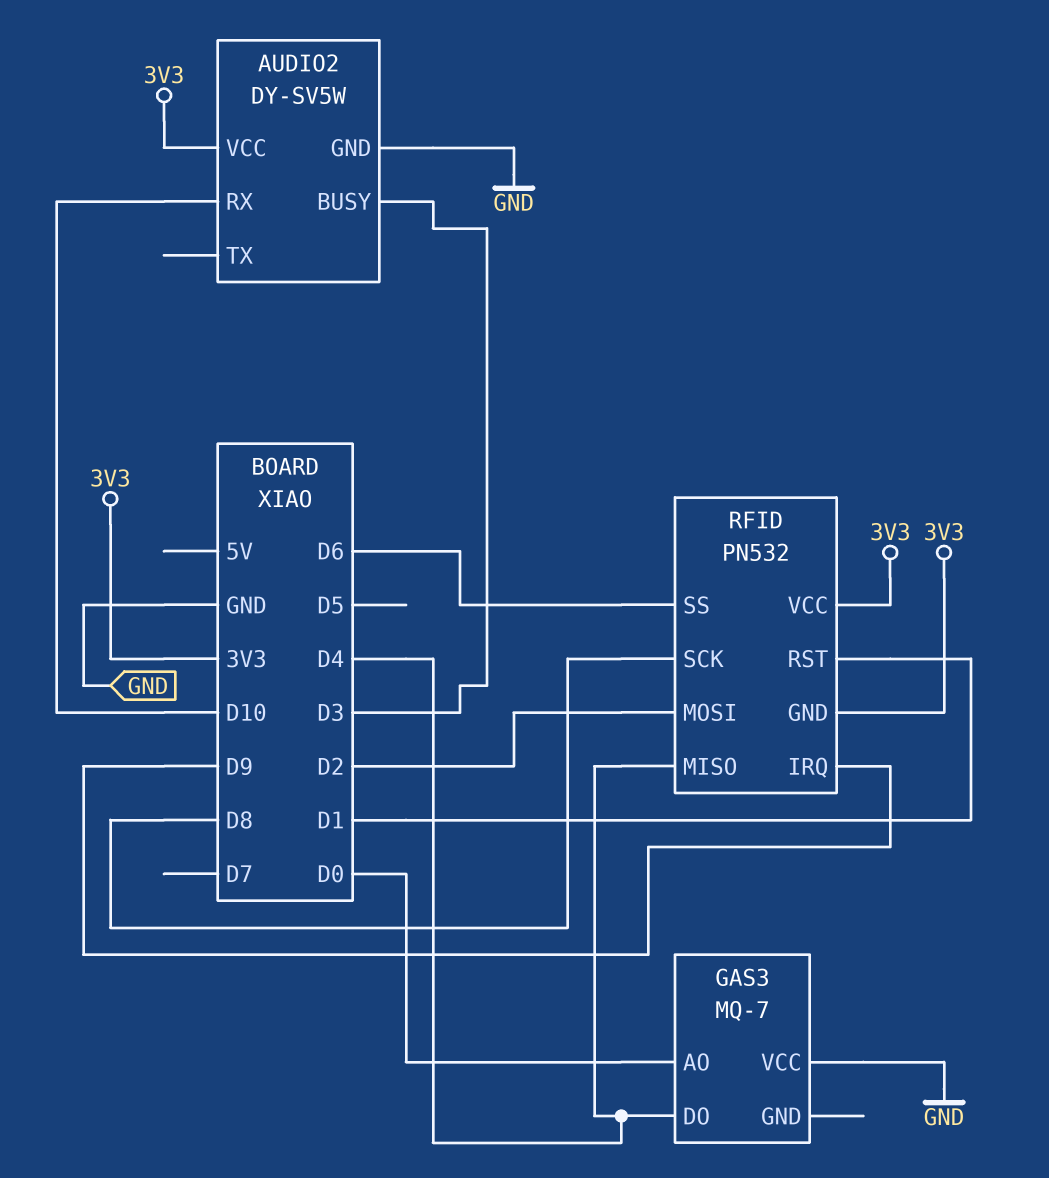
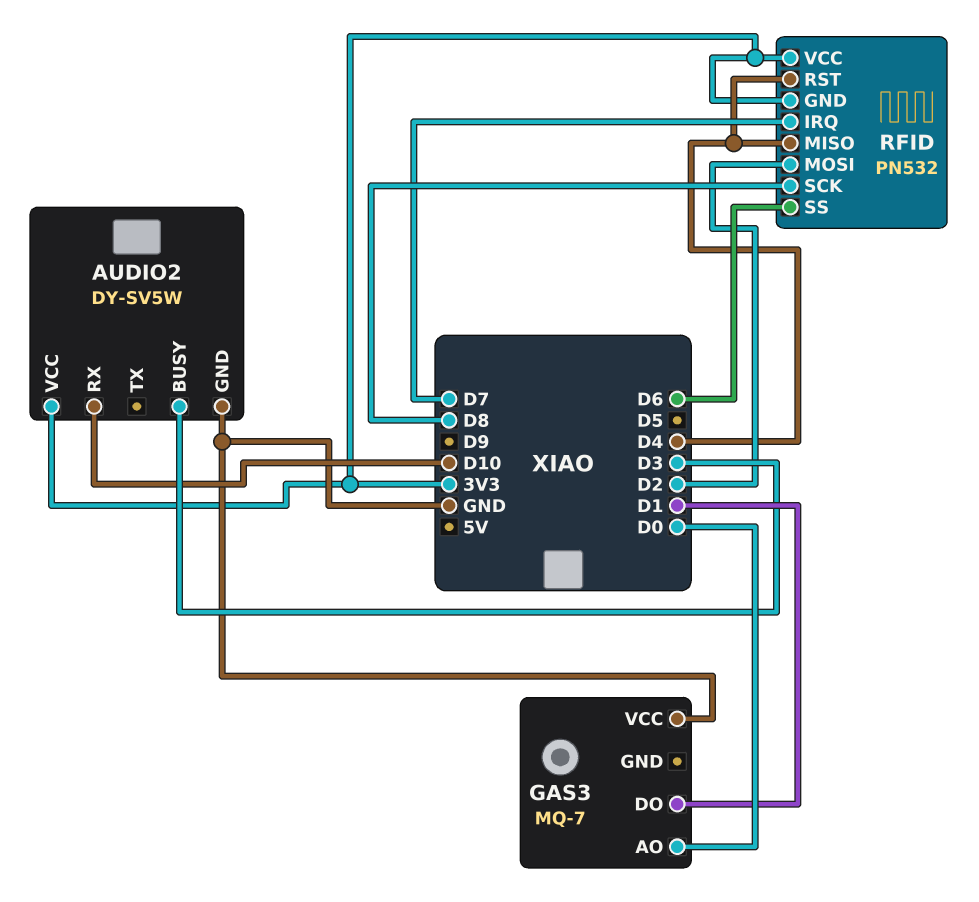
GAS3 pin DO: D4 -> D1
RFID pin IRQ: D9 -> D7
RFID pin RST: D1 -> D4

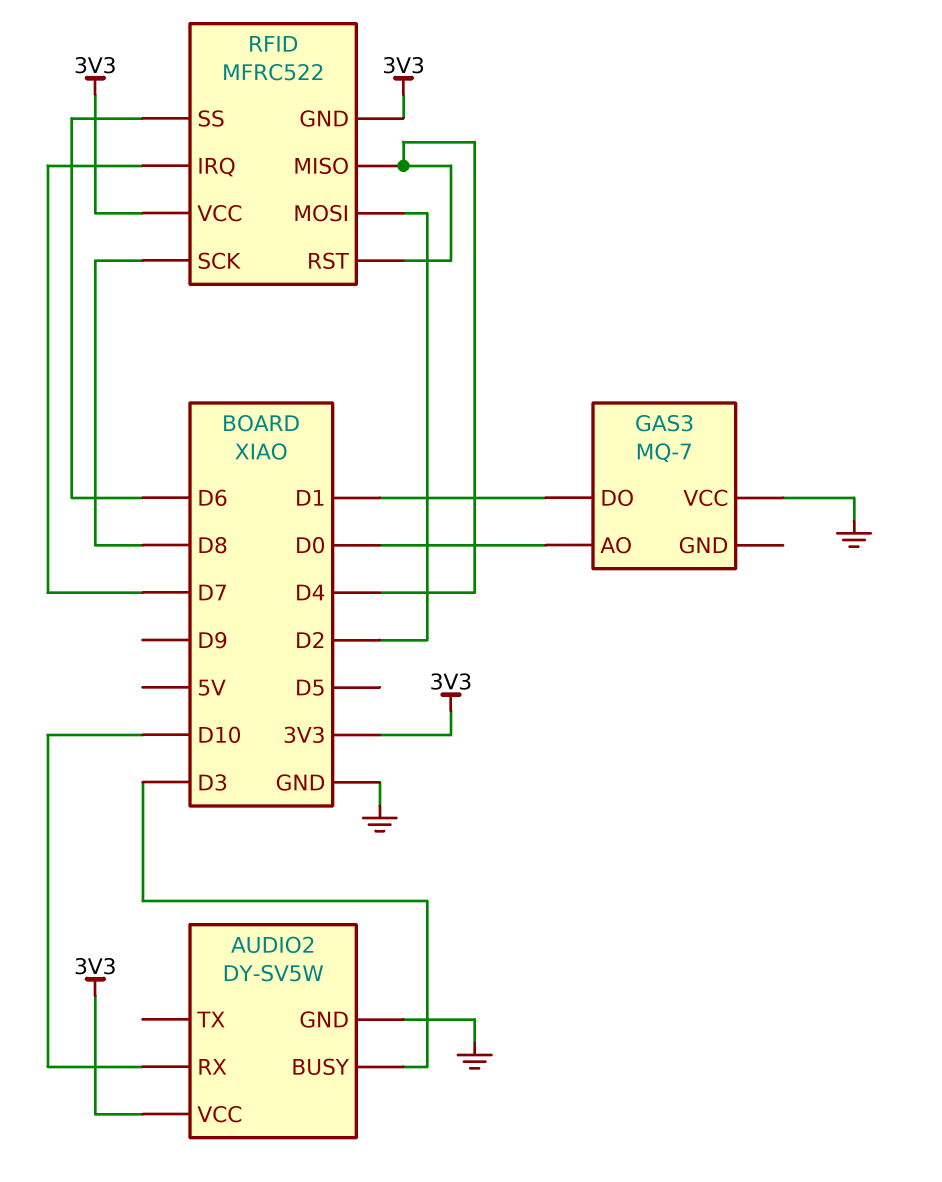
RFID: PN532 -> MFRC522

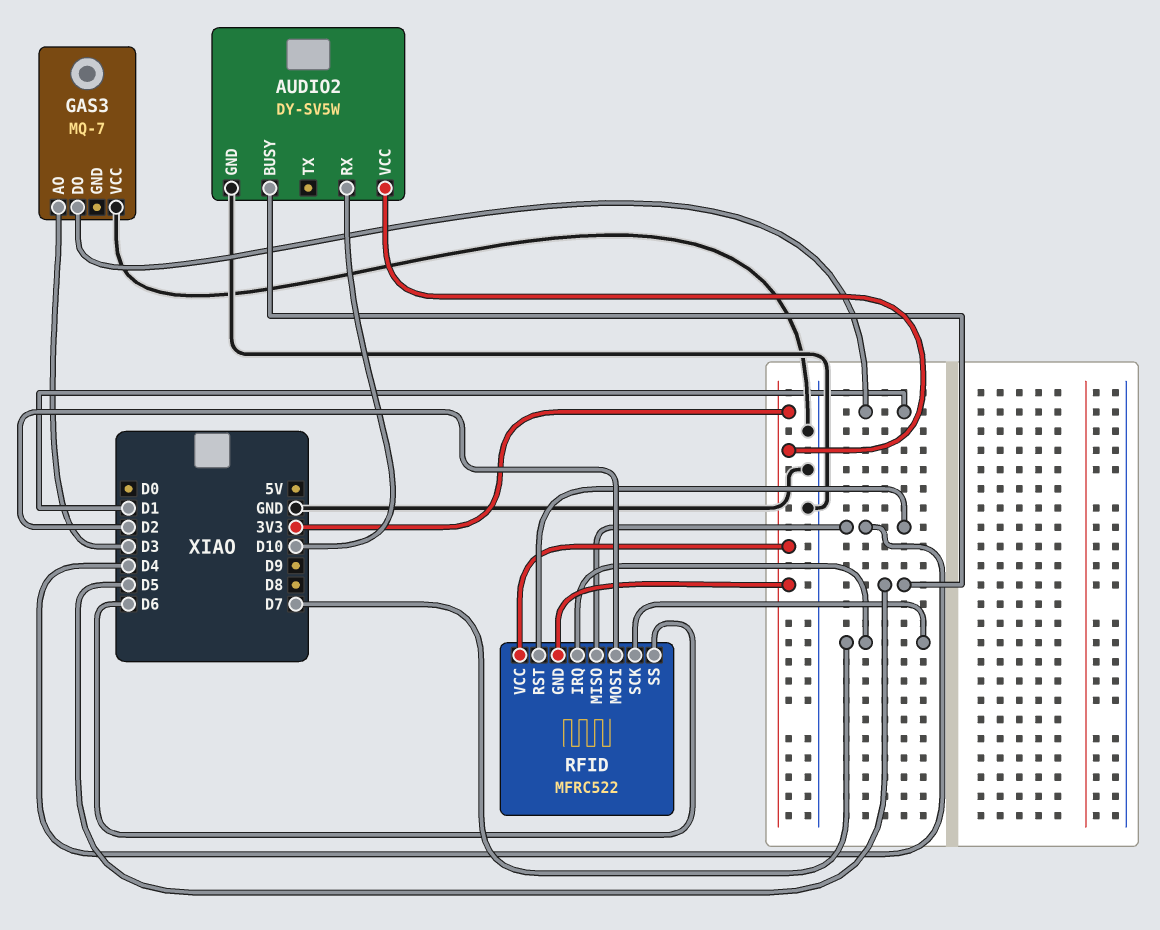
AUDIO2 pin BUSY: D3 -> D5
GAS3 pin AO: D0 -> D3
RFID pin SCK: D8 -> D7

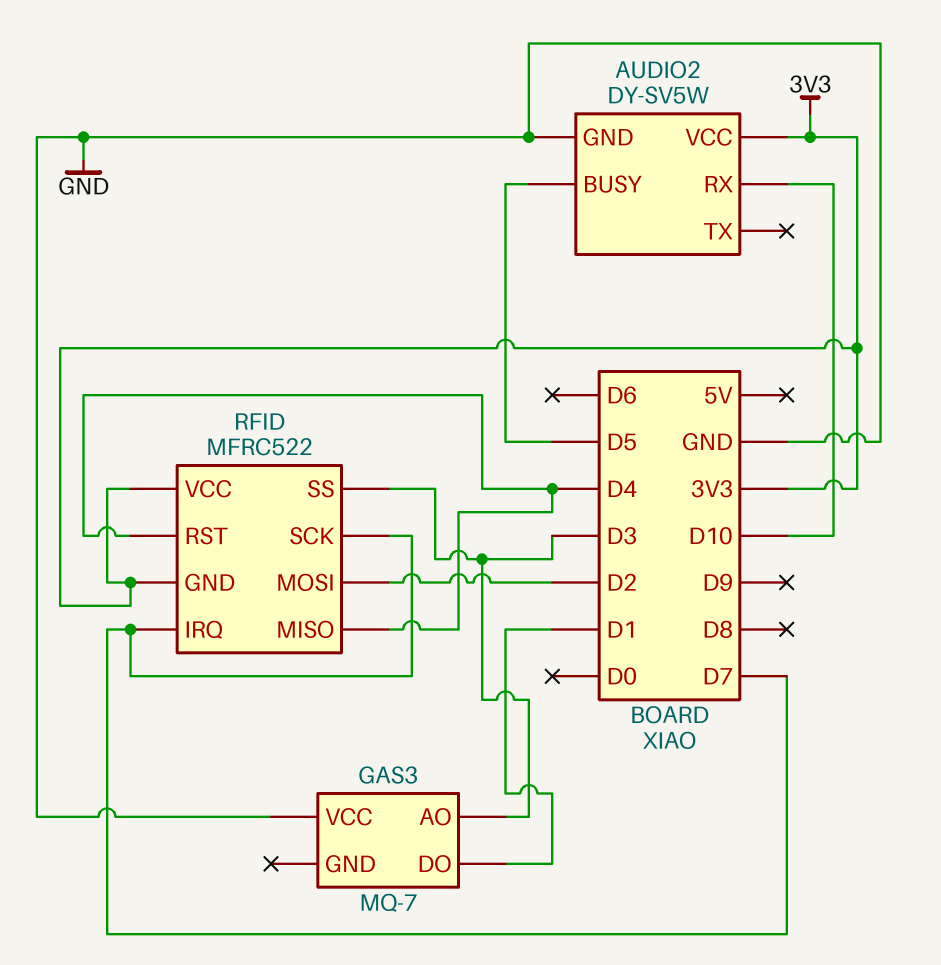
RFID pin SS: D6 -> D3

